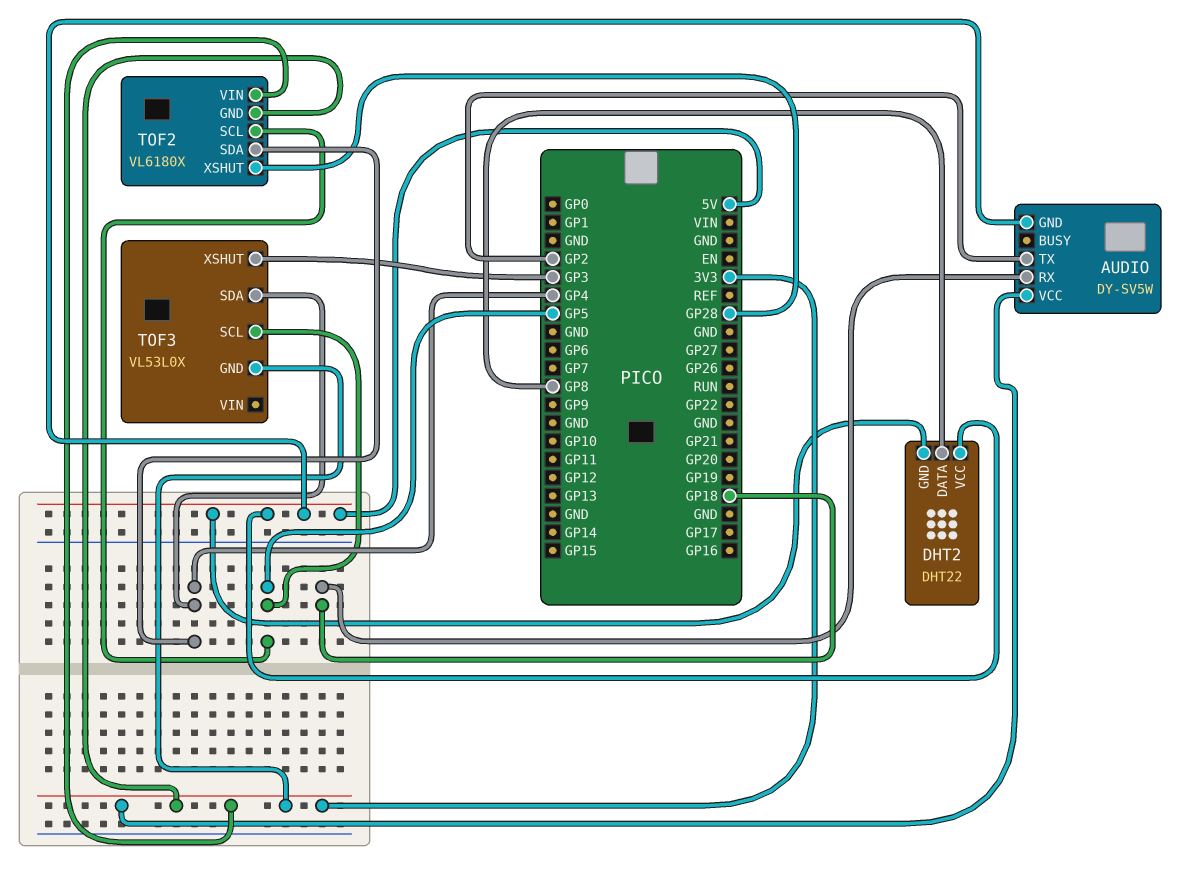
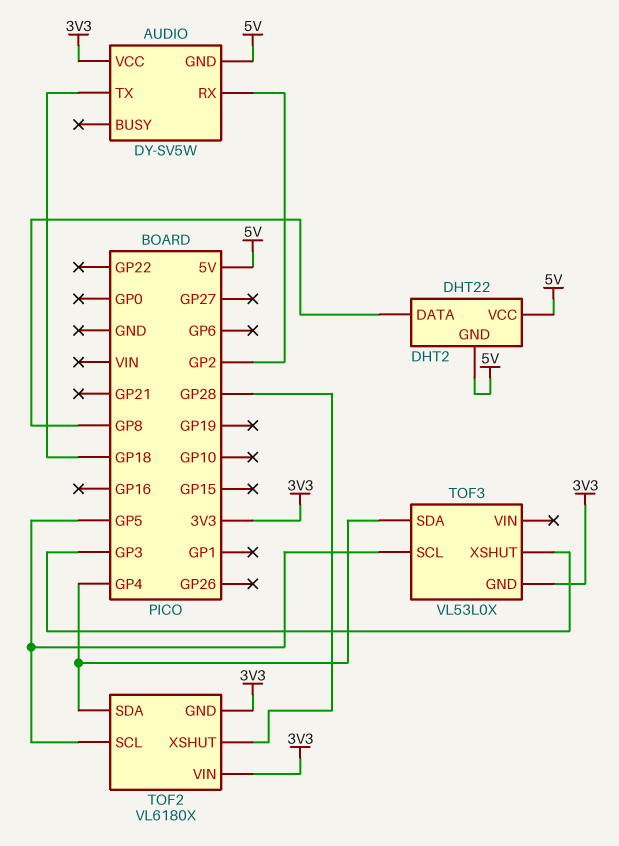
AUDIO pin RX: GP18 -> GP2
AUDIO pin TX: GP2 -> GP18

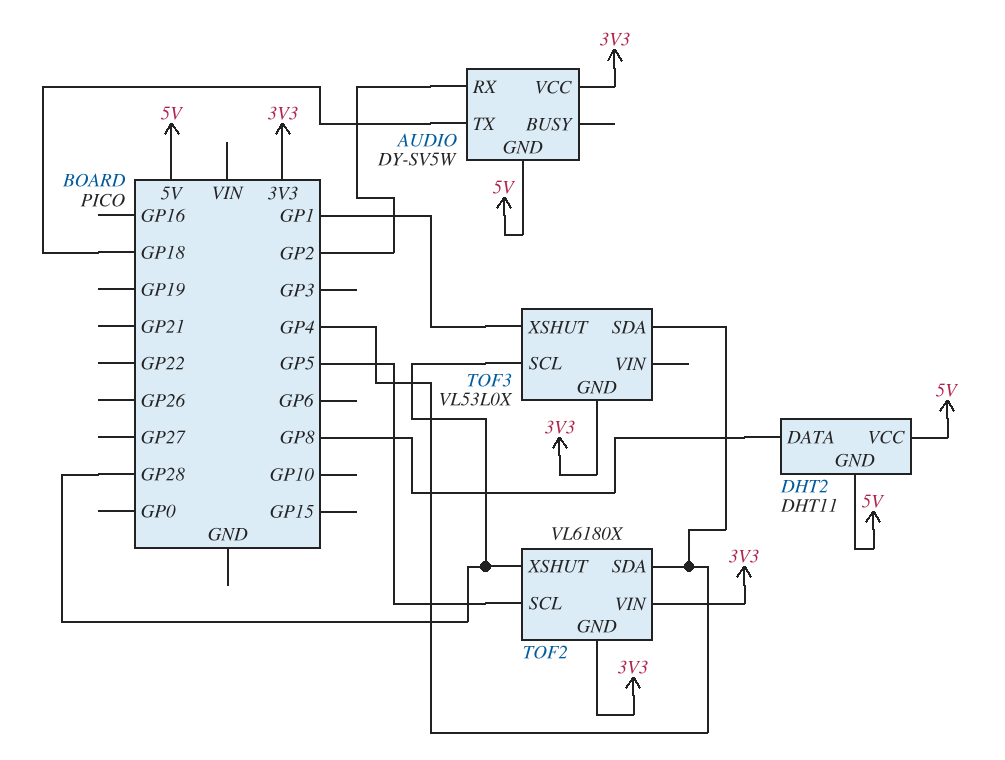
DHT2: DHT22 -> DHT11
TOF3 pin SCL: GP5 -> GP28
TOF3 pin XSHUT: GP3 -> GP1

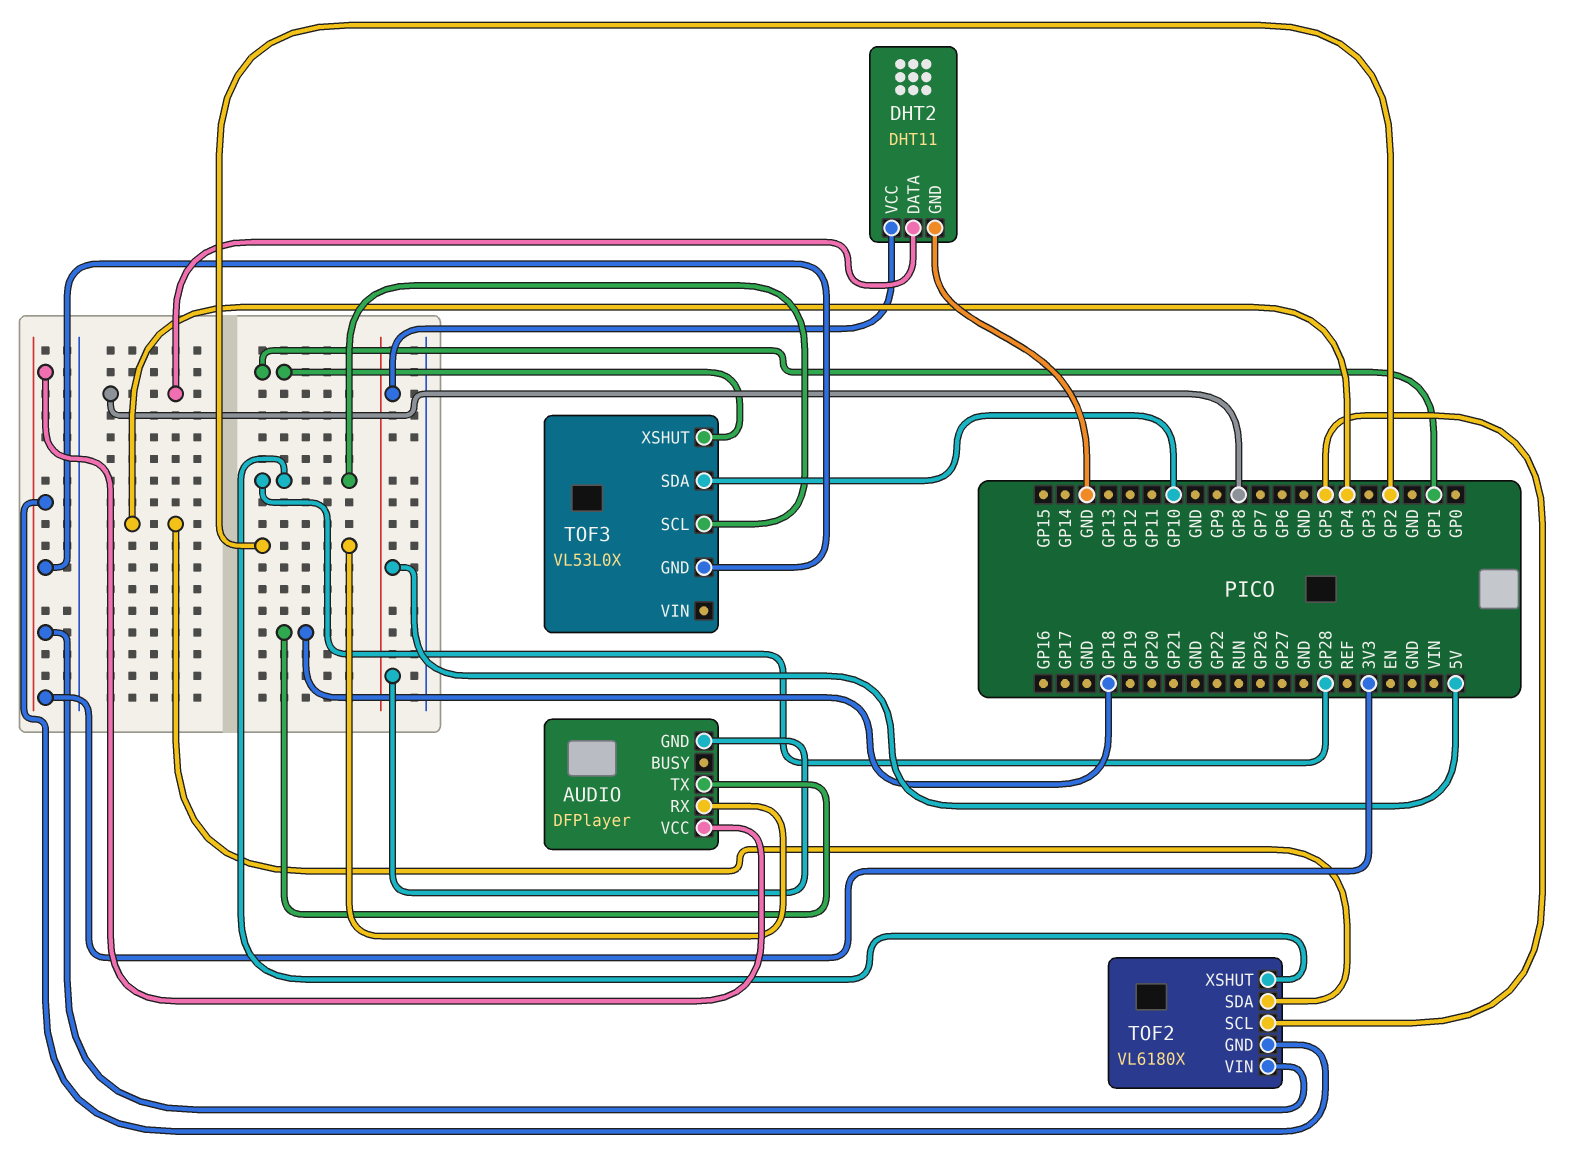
AUDIO: DY-SV5W -> DFPlayer
DHT2 pin GND: 5V -> GND
TOF3 pin SDA: GP4 -> GP10

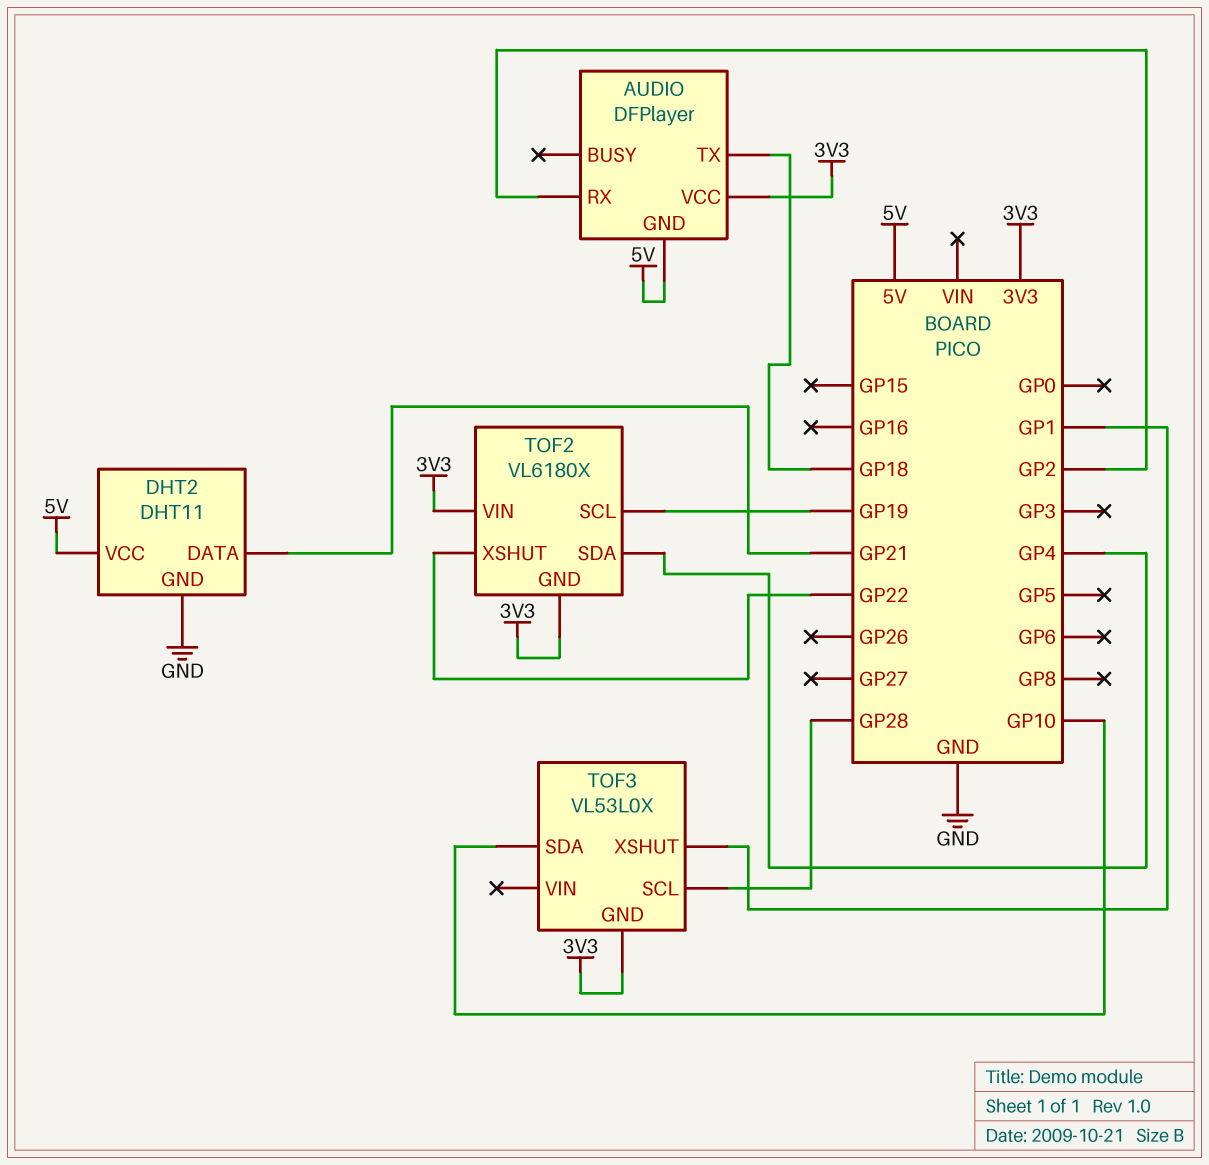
DHT2 pin DATA: GP8 -> GP21
TOF2 pin SCL: GP5 -> GP19
TOF2 pin XSHUT: GP28 -> GP22

